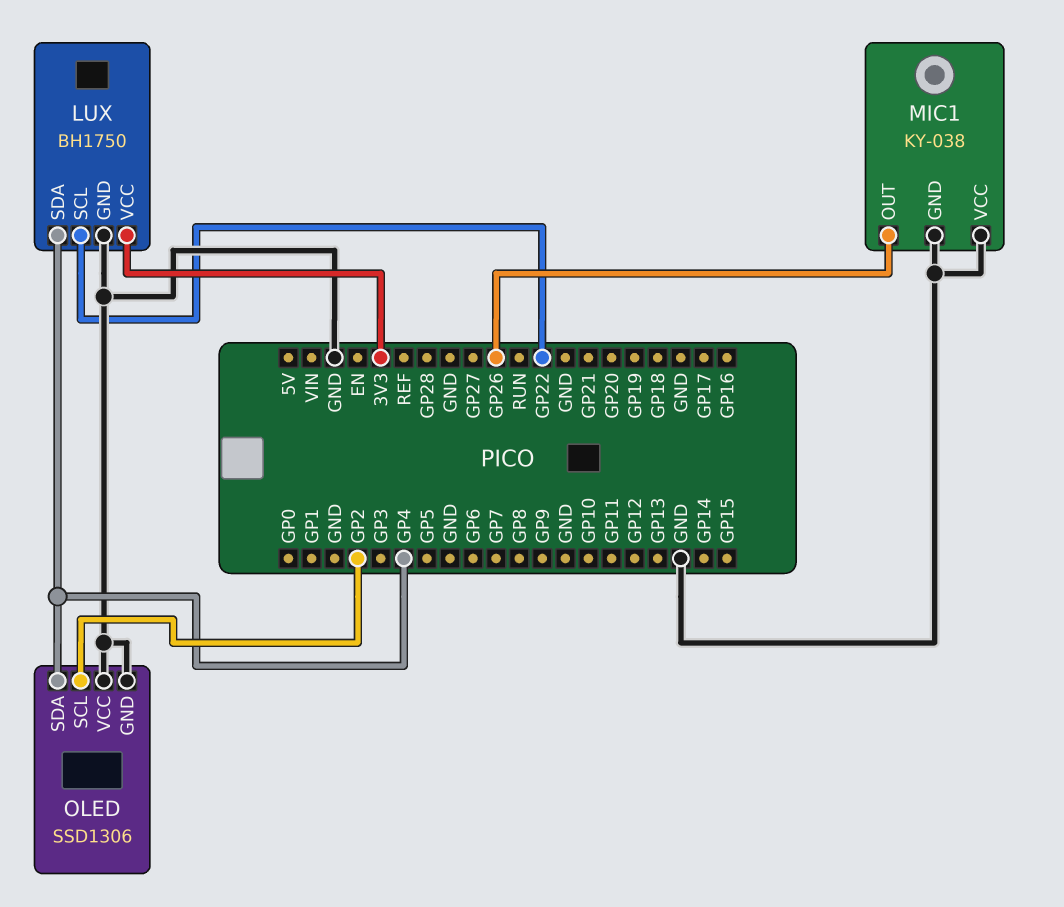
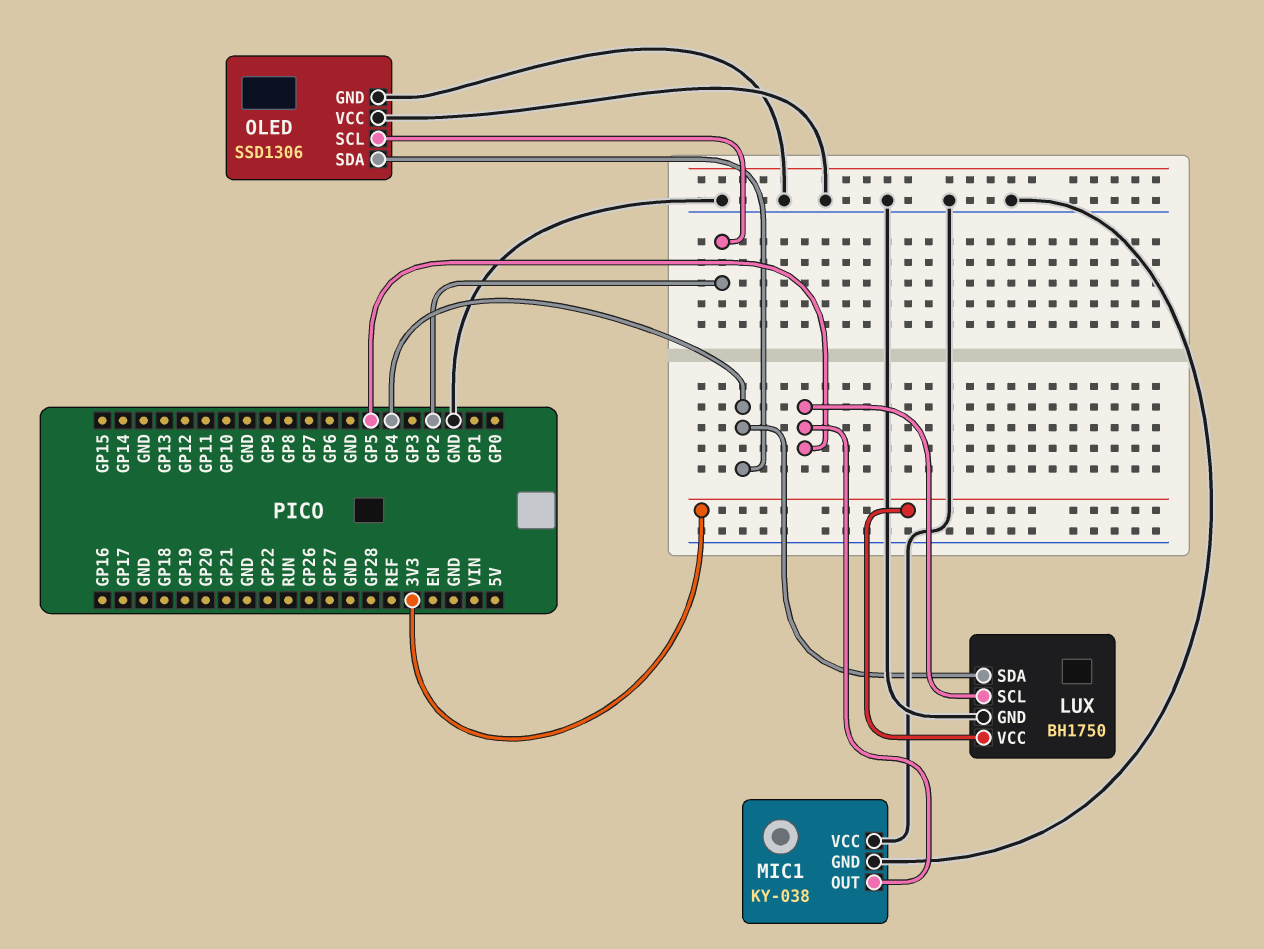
LUX pin SCL: GP22 -> GP5
MIC1 pin OUT: GP26 -> GP5

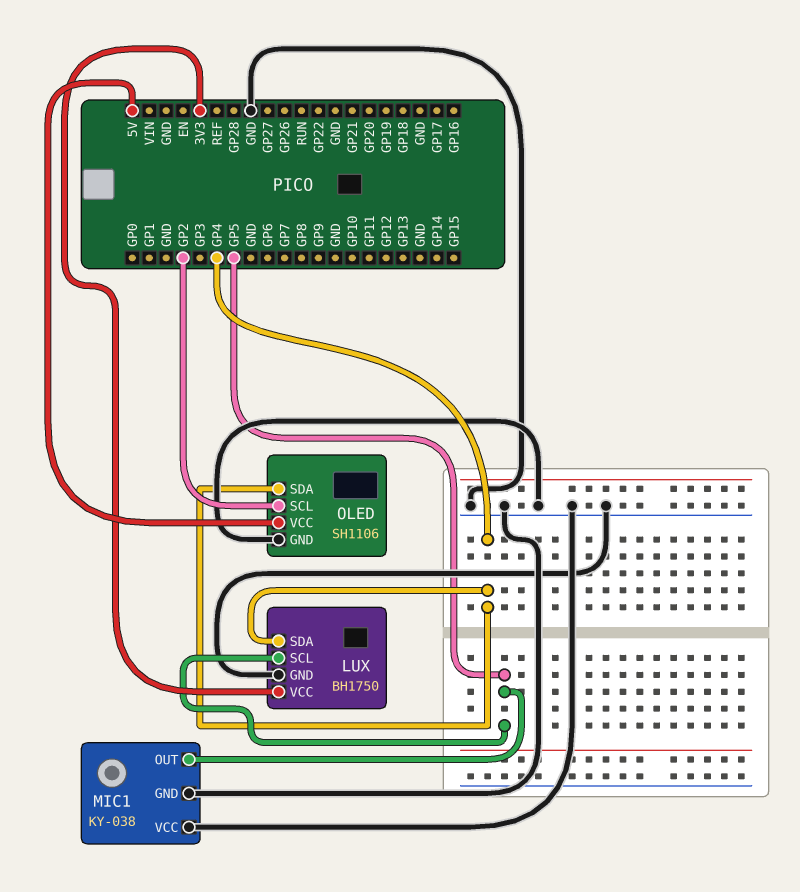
OLED: SSD1306 -> SH1106
OLED pin VCC: GND -> 5V

